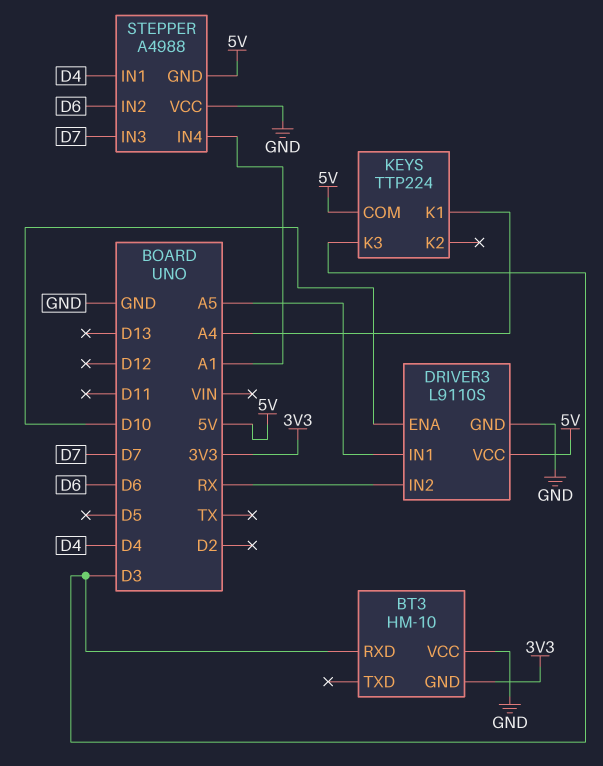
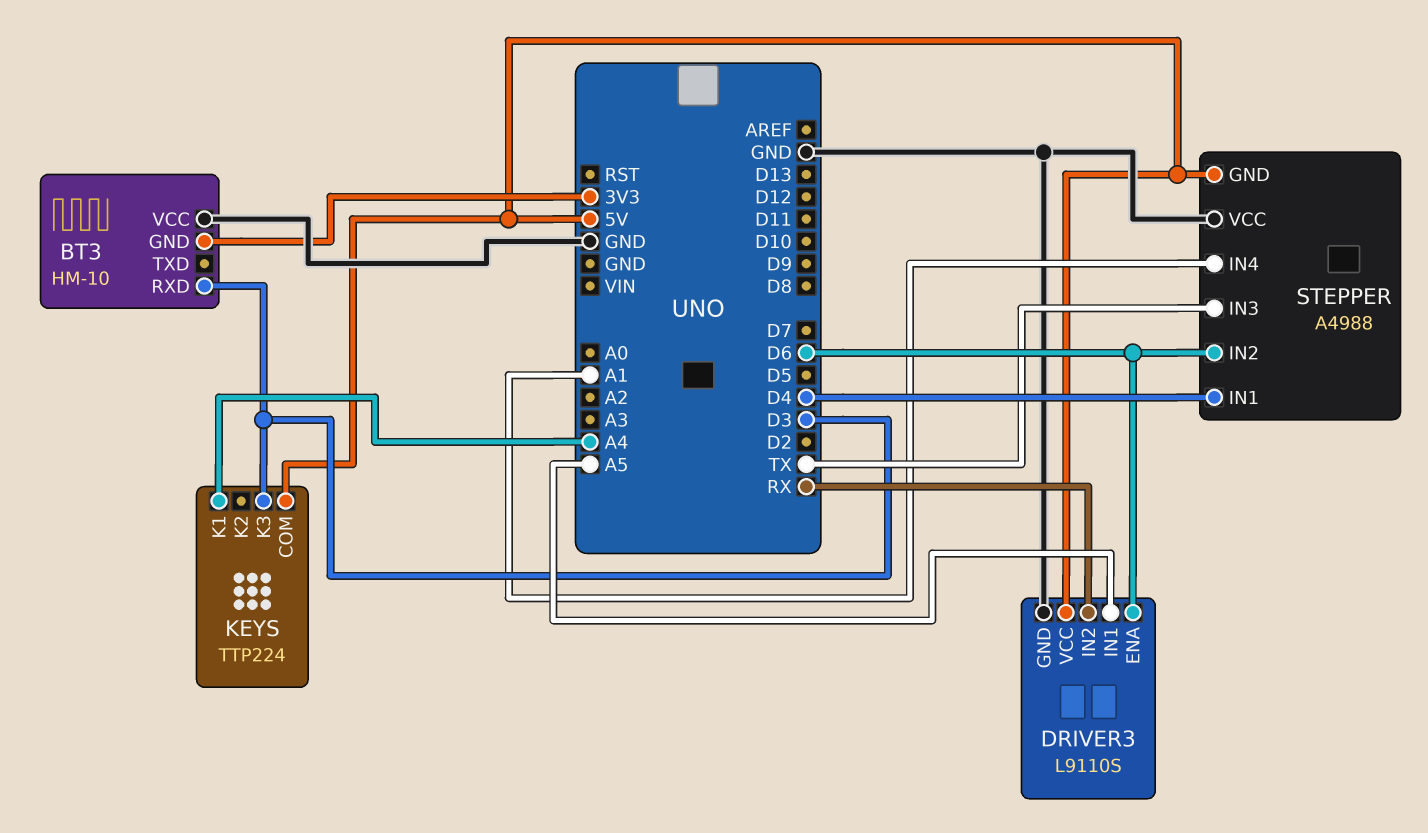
DRIVER3 pin ENA: D10 -> D6
STEPPER pin IN3: D7 -> TX

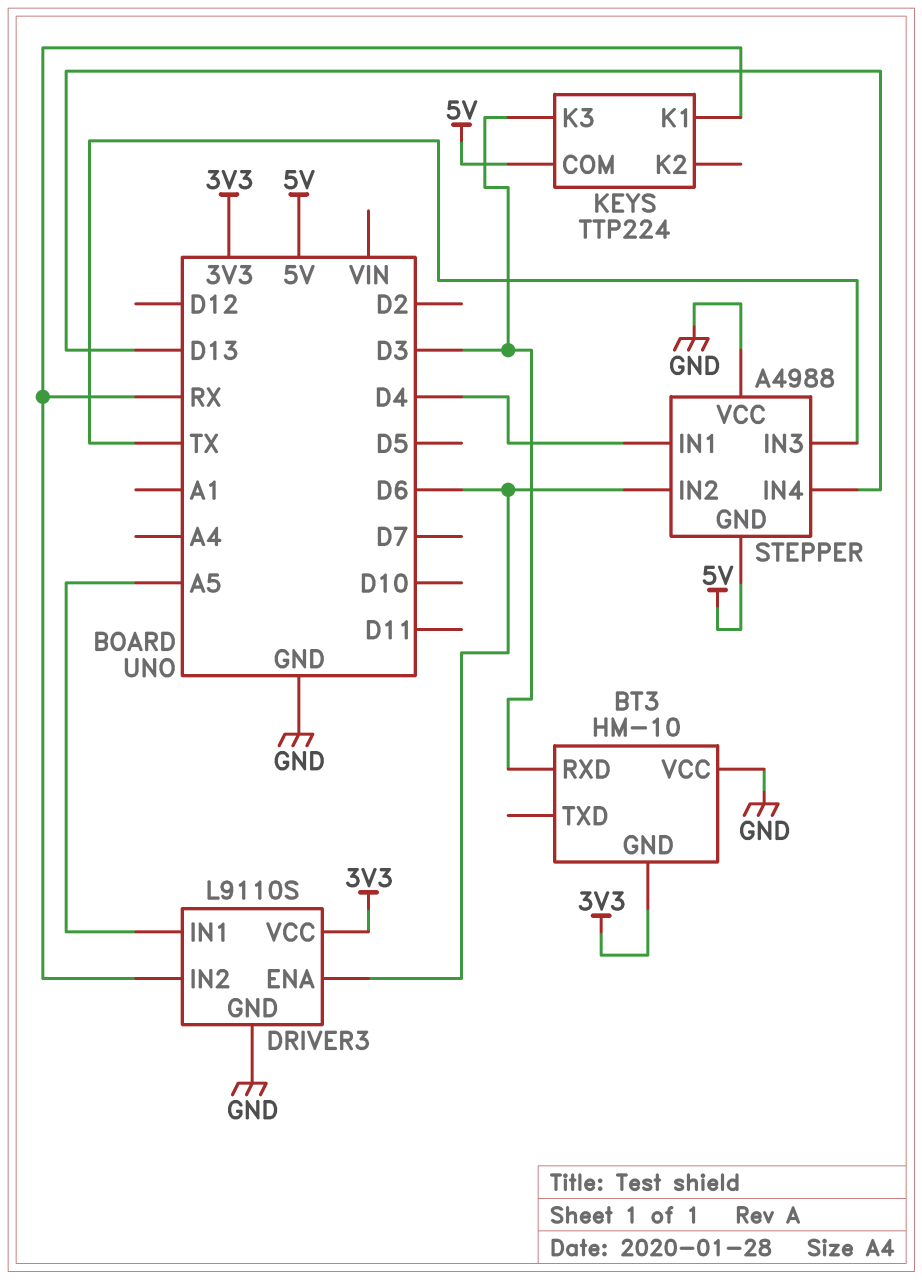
DRIVER3 pin VCC: 5V -> 3V3
KEYS pin K1: A4 -> RX
STEPPER pin IN4: A1 -> D13

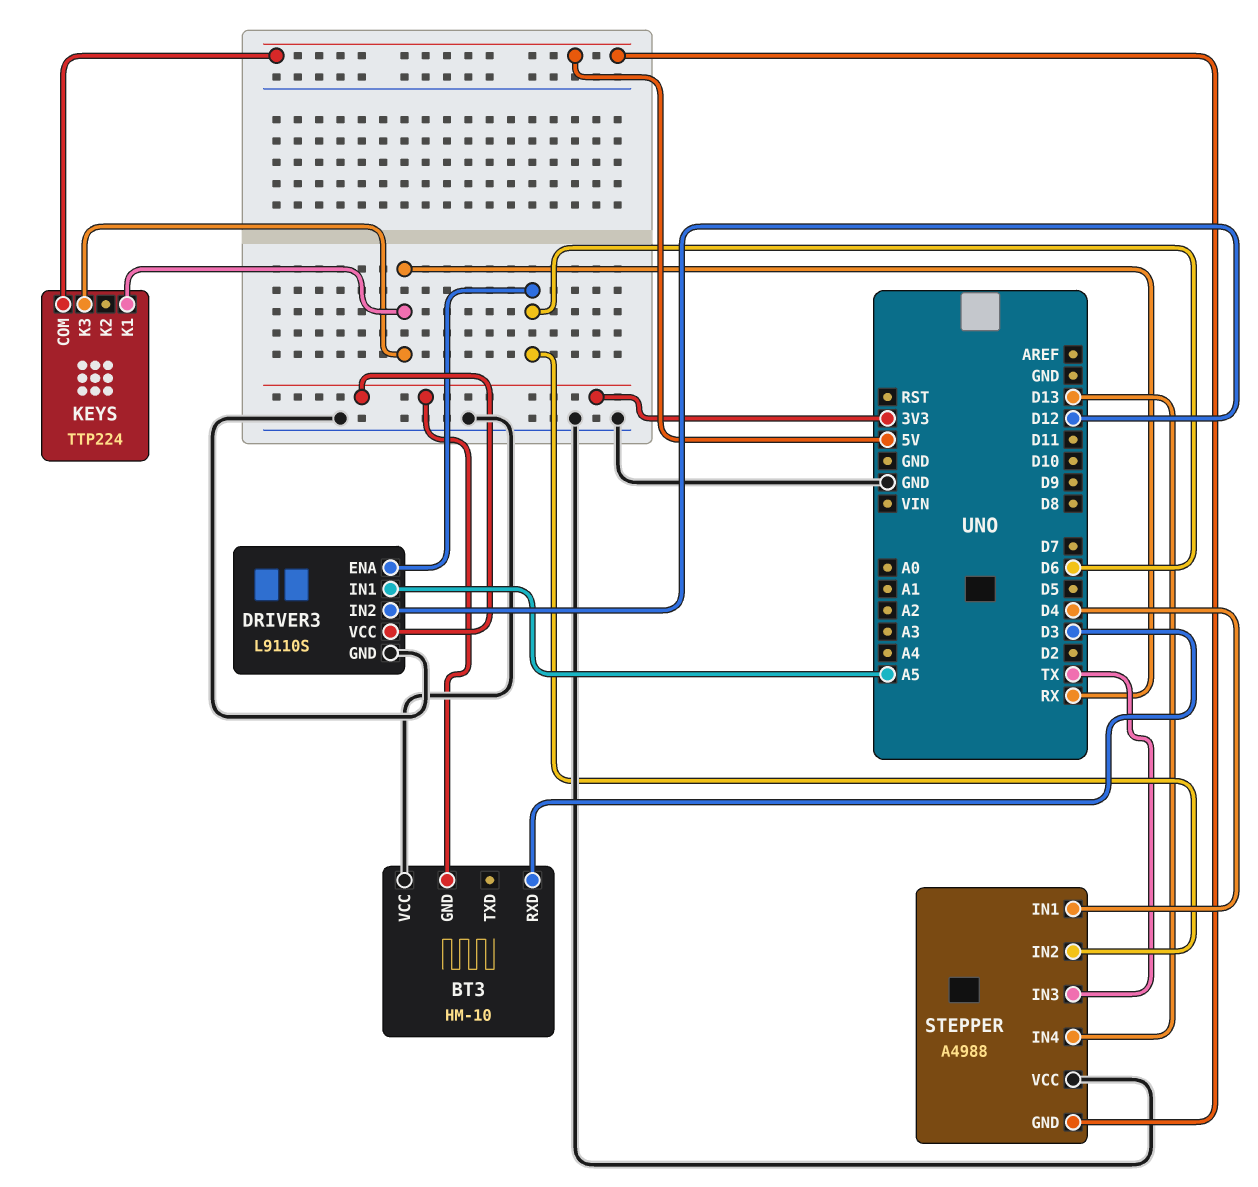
DRIVER3 pin IN2: RX -> D12
KEYS pin K3: D3 -> RX

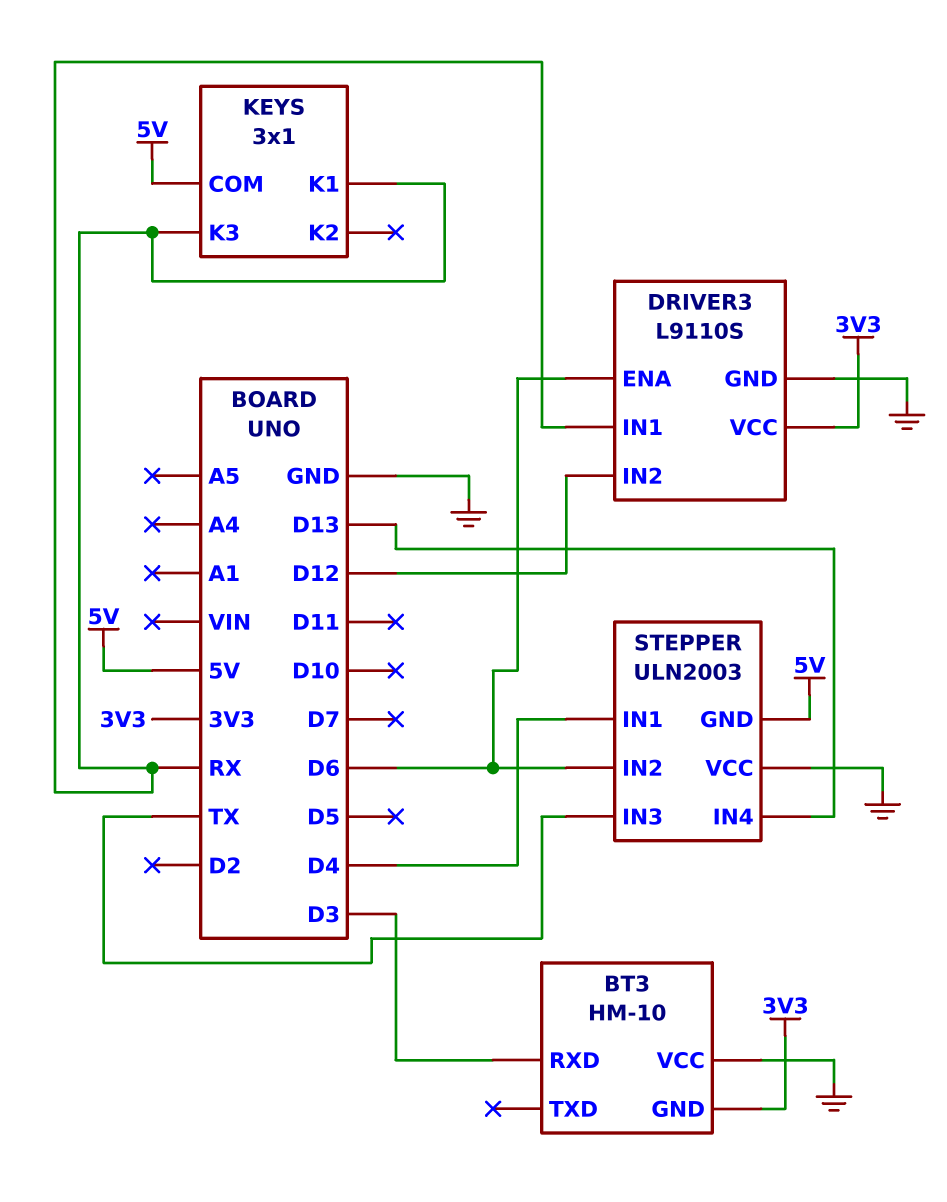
DRIVER3 pin IN1: A5 -> RX
KEYS: TTP224 -> 3x1
STEPPER: A4988 -> ULN2003

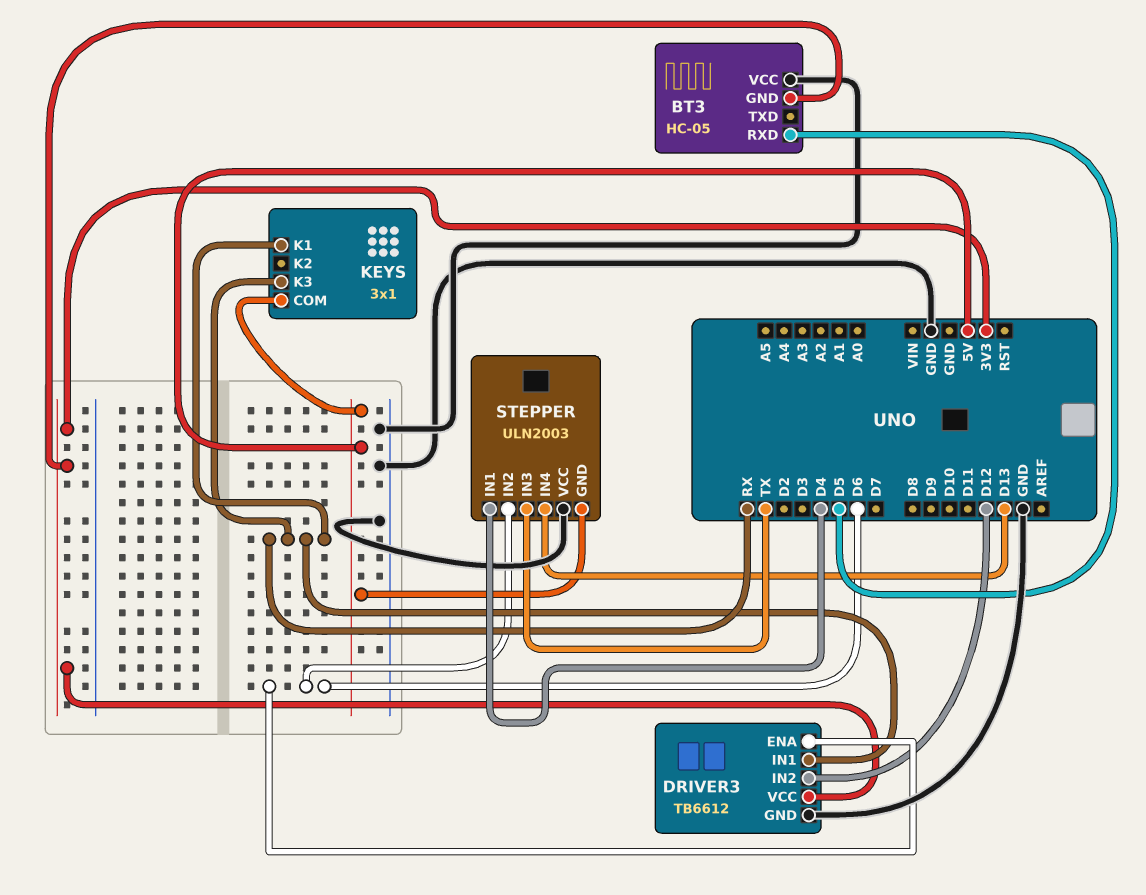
BT3: HM-10 -> HC-05
BT3 pin RXD: D3 -> D5
DRIVER3: L9110S -> TB6612

